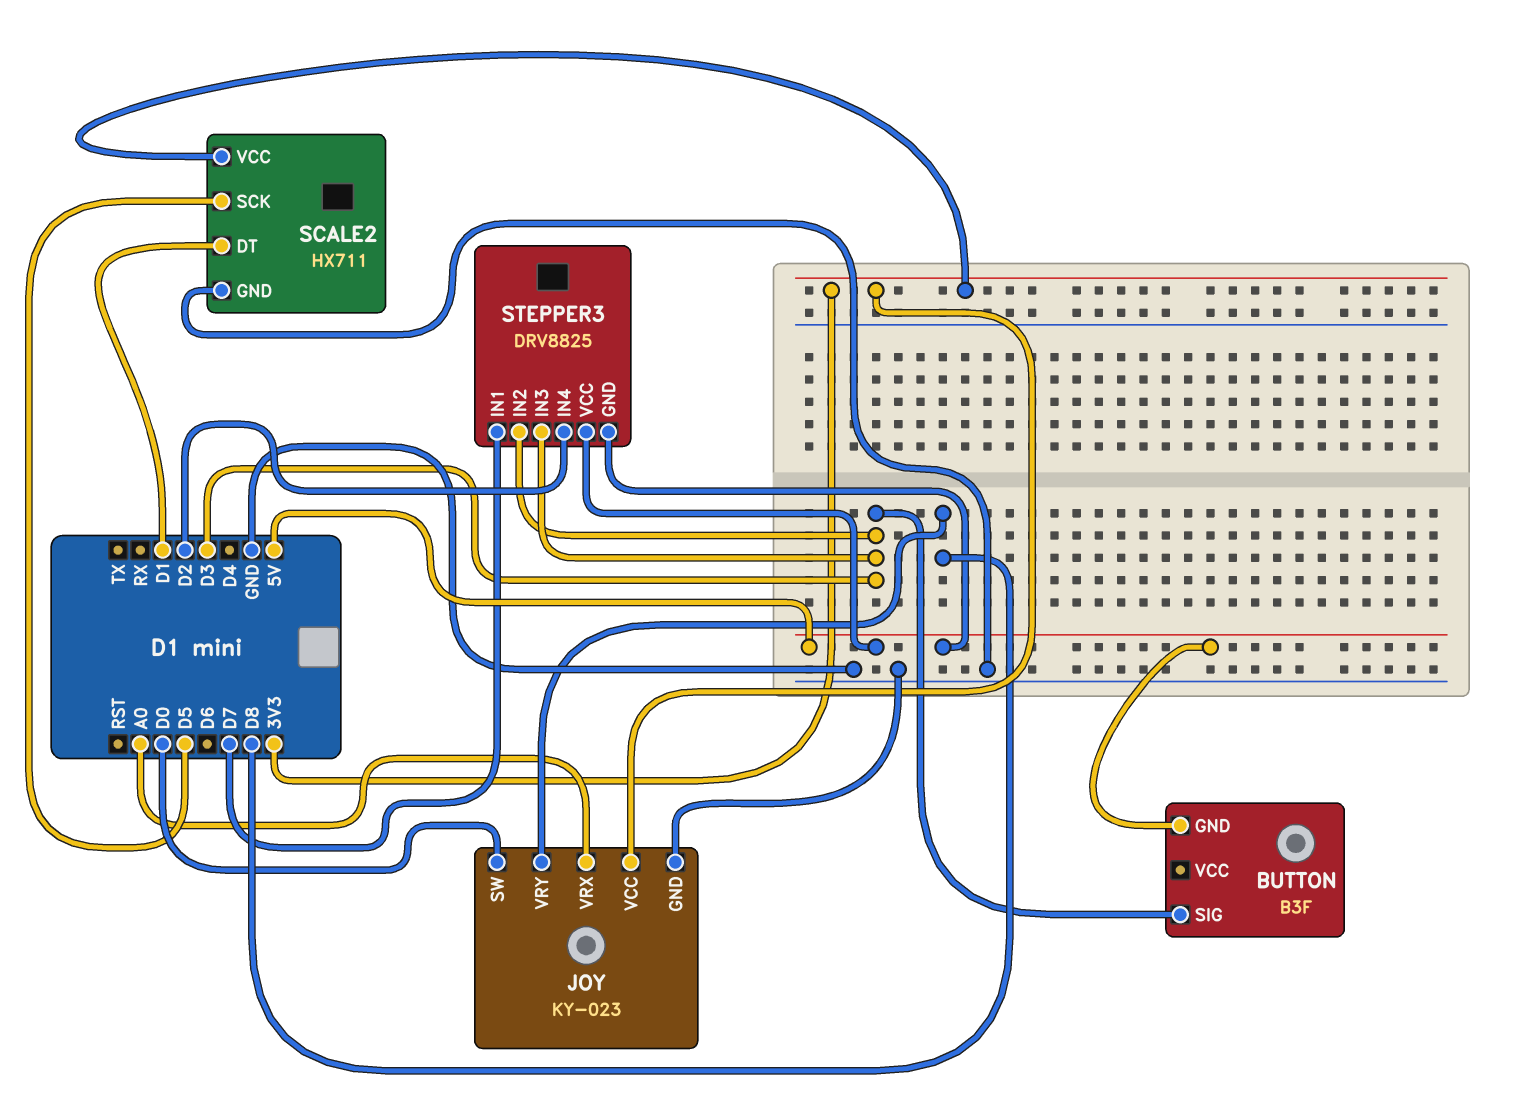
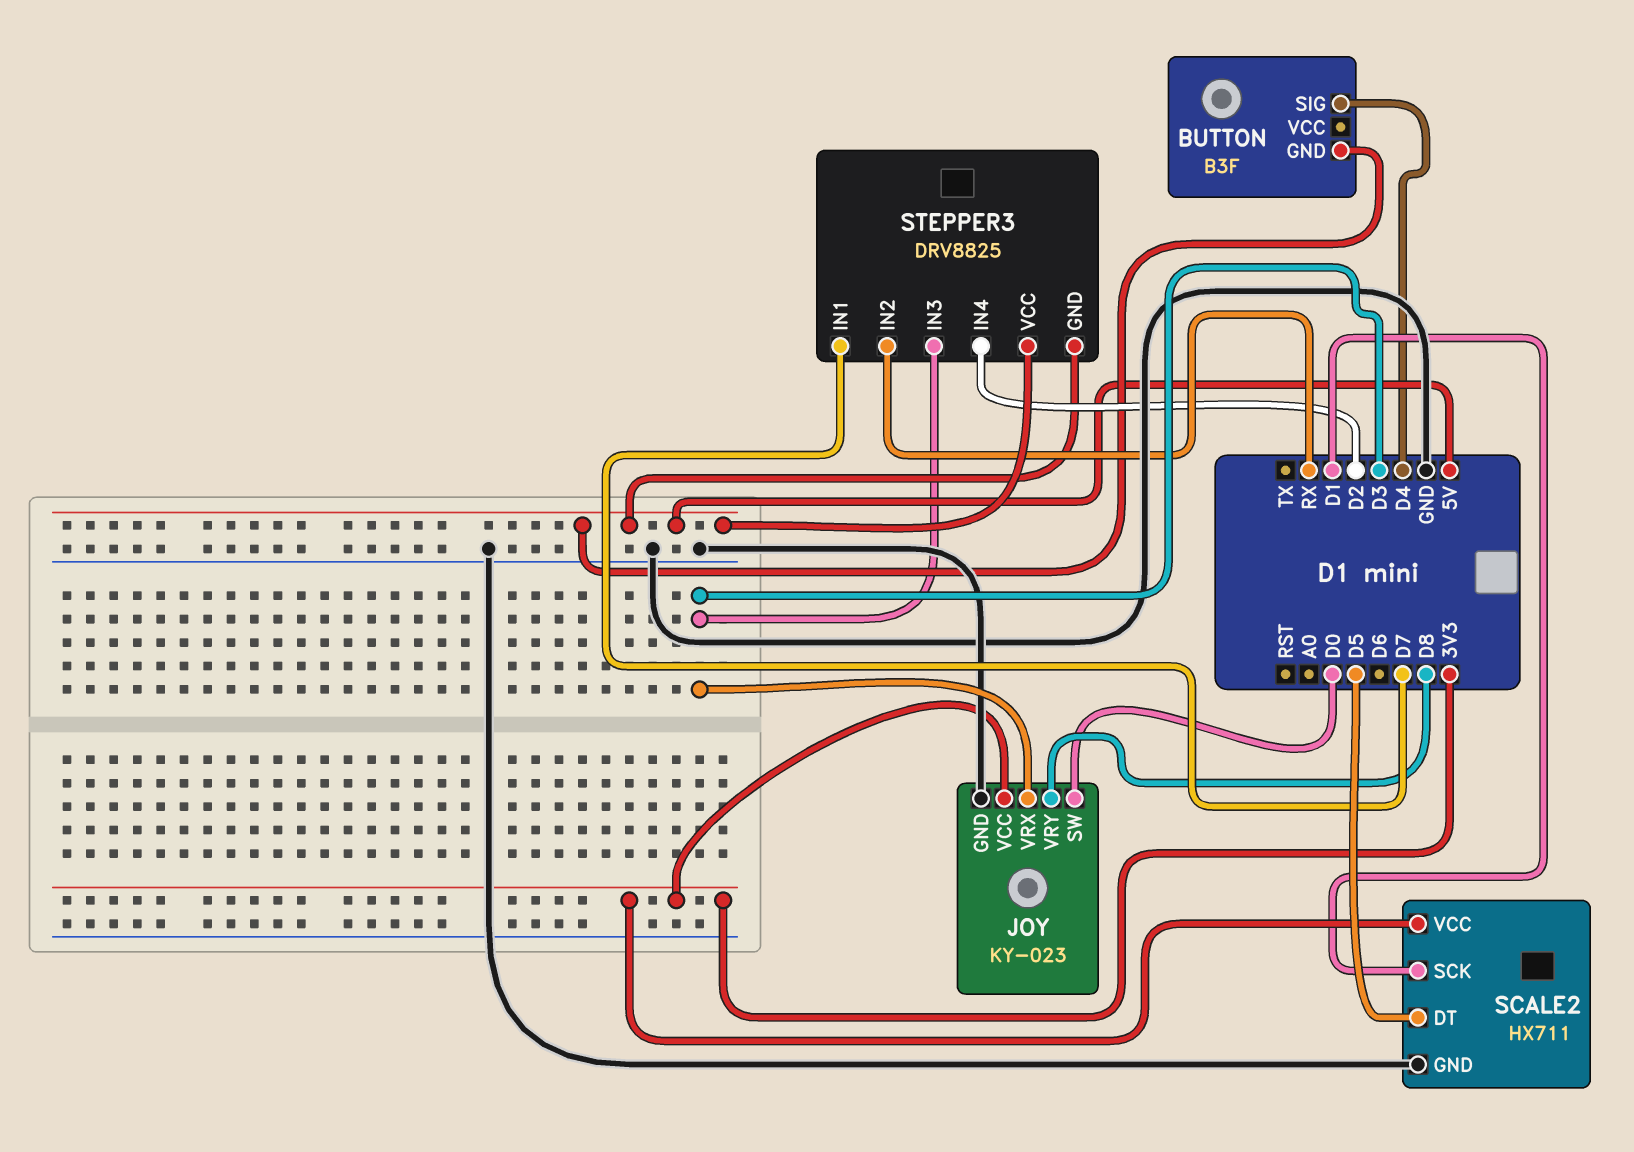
BUTTON pin SIG: D3 -> D4
JOY pin VRX: A0 -> D3
SCALE2 pin DT: D1 -> D5
SCALE2 pin SCK: D5 -> D1
STEPPER3 pin IN2: D3 -> RX

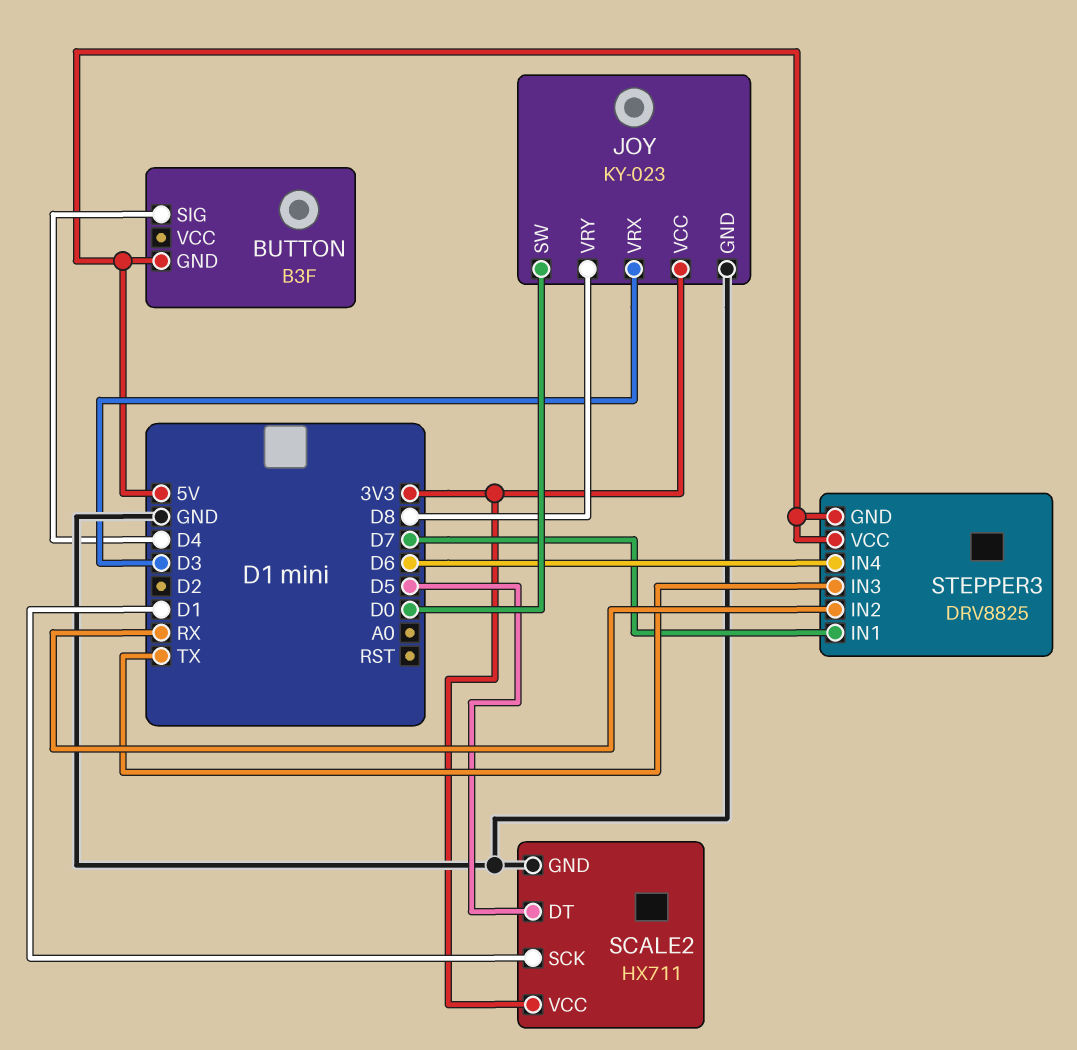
STEPPER3 pin IN3: D3 -> TX
STEPPER3 pin IN4: D2 -> D6

